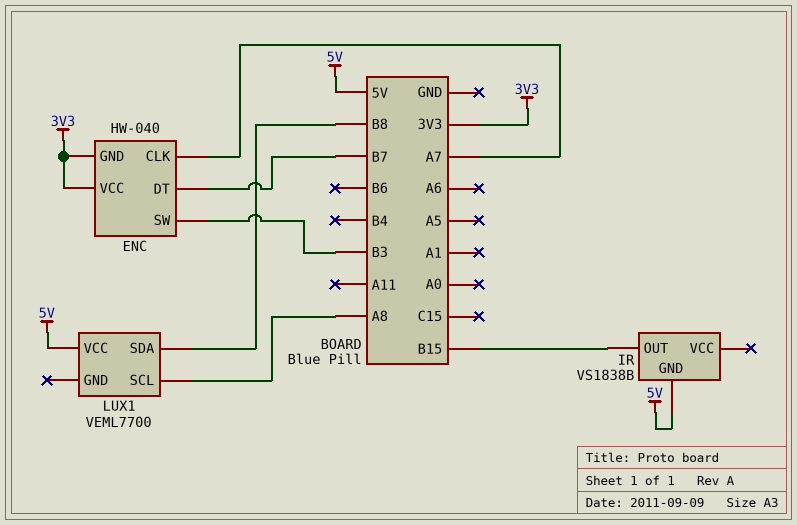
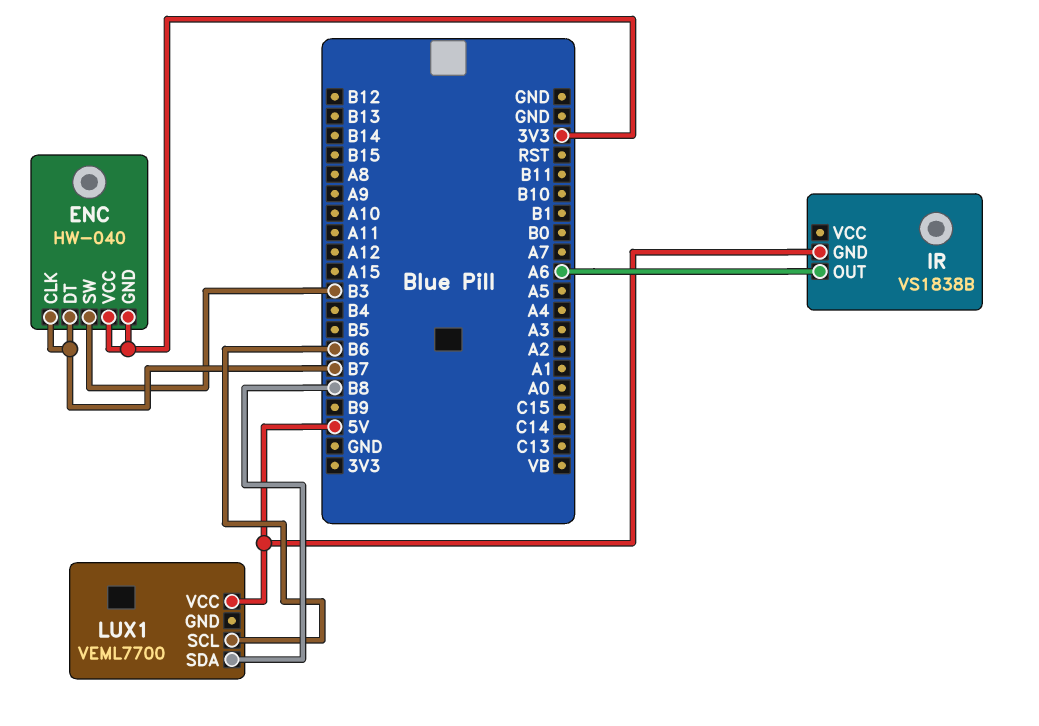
ENC pin CLK: A7 -> B7
IR pin OUT: B15 -> A6
LUX1 pin SCL: A8 -> B6

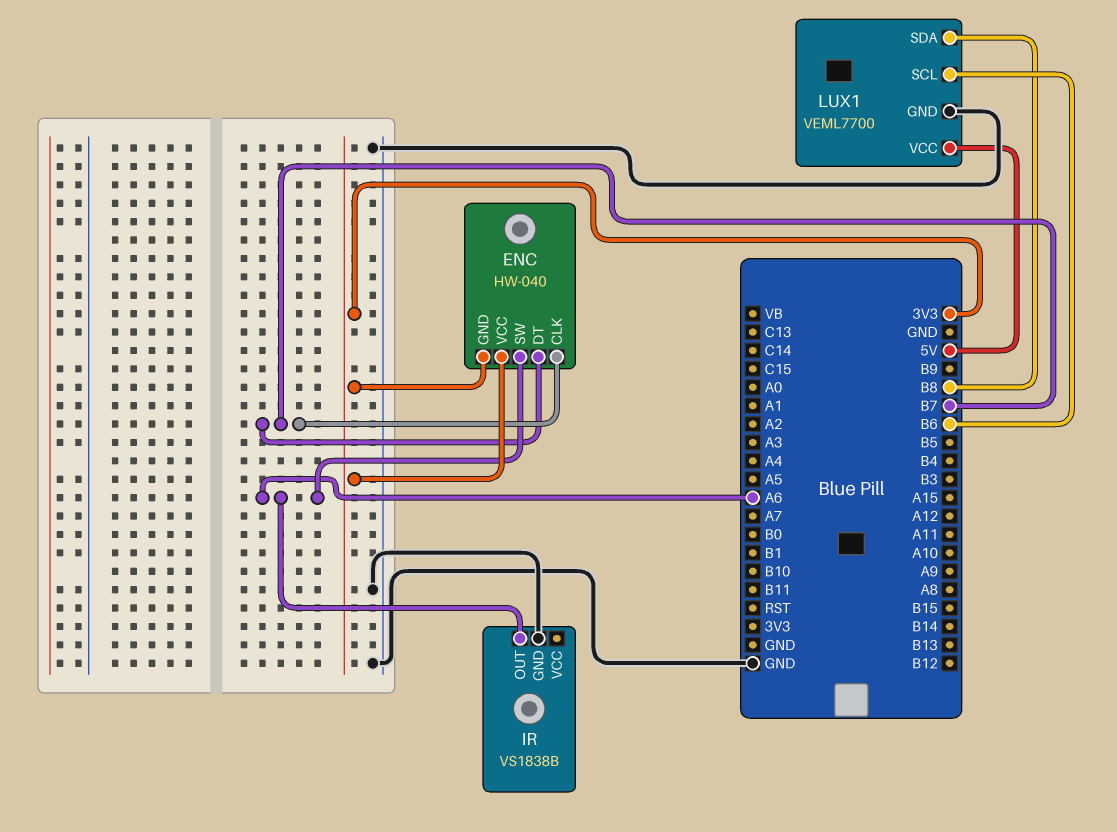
ENC pin SW: B3 -> A6
IR pin GND: 5V -> GND
LUX1 pin GND: none -> GND

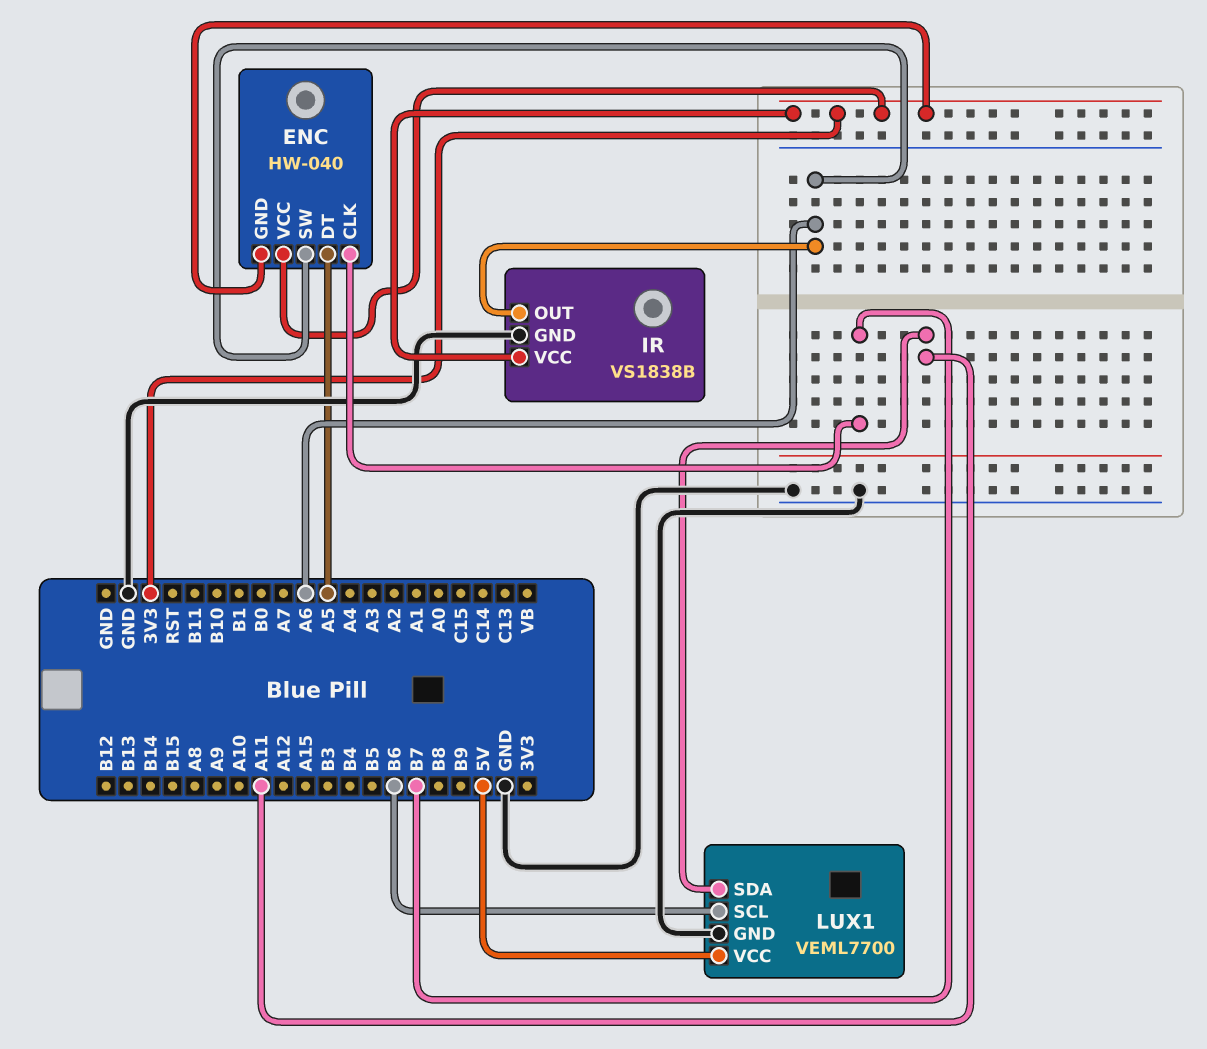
ENC pin DT: B7 -> A5
IR pin VCC: none -> 3V3
LUX1 pin SDA: B8 -> A11

